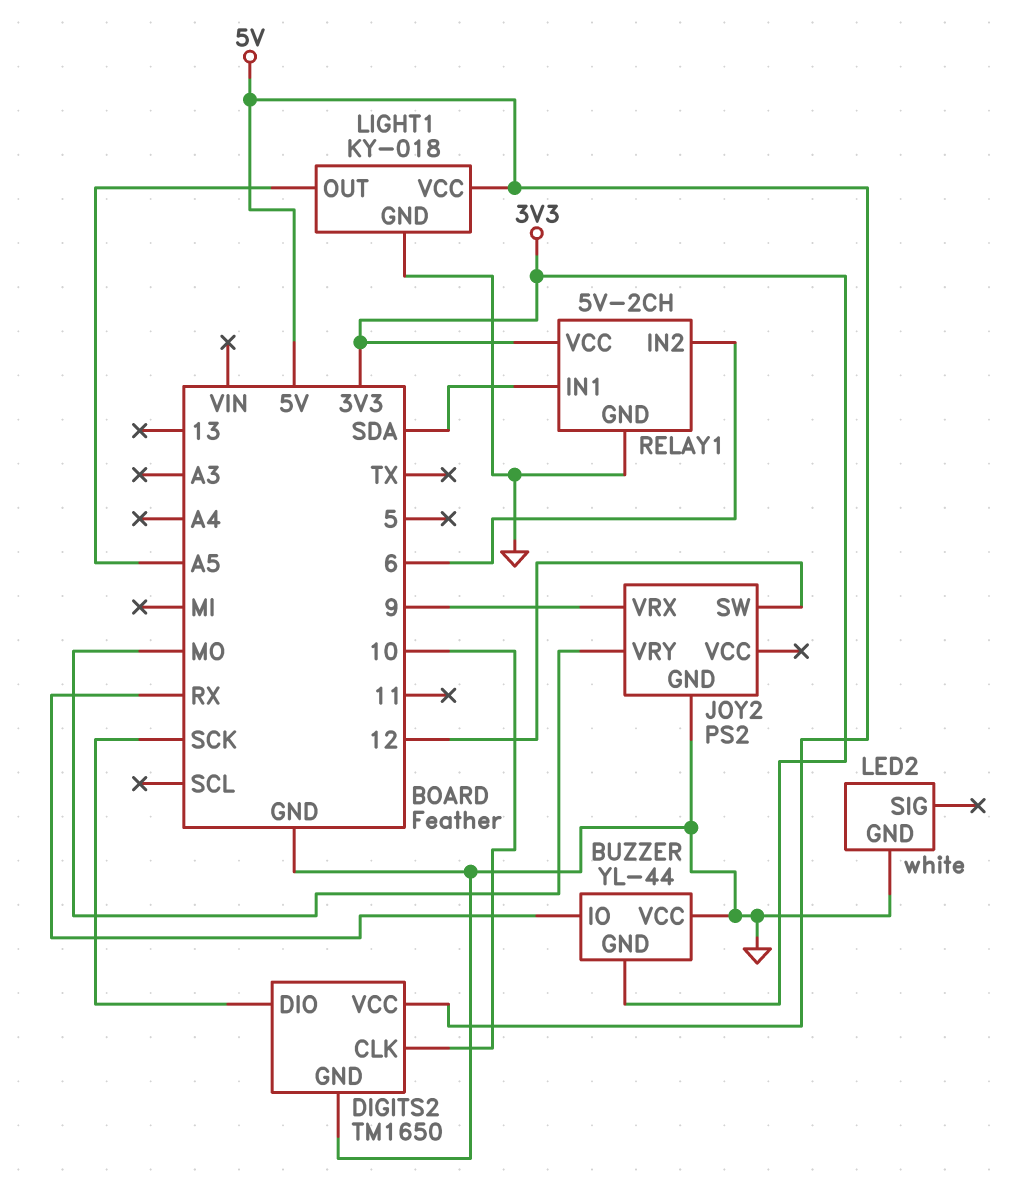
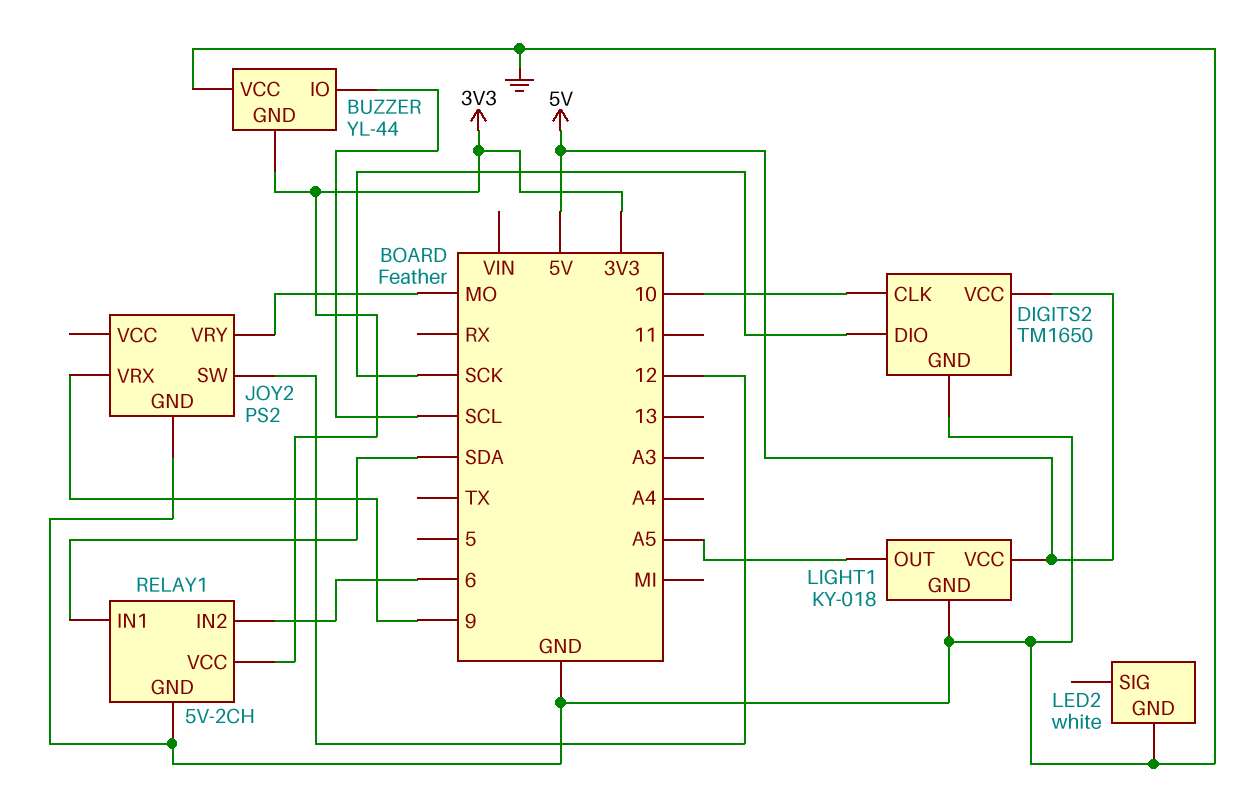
BUZZER pin IO: RX -> SCL

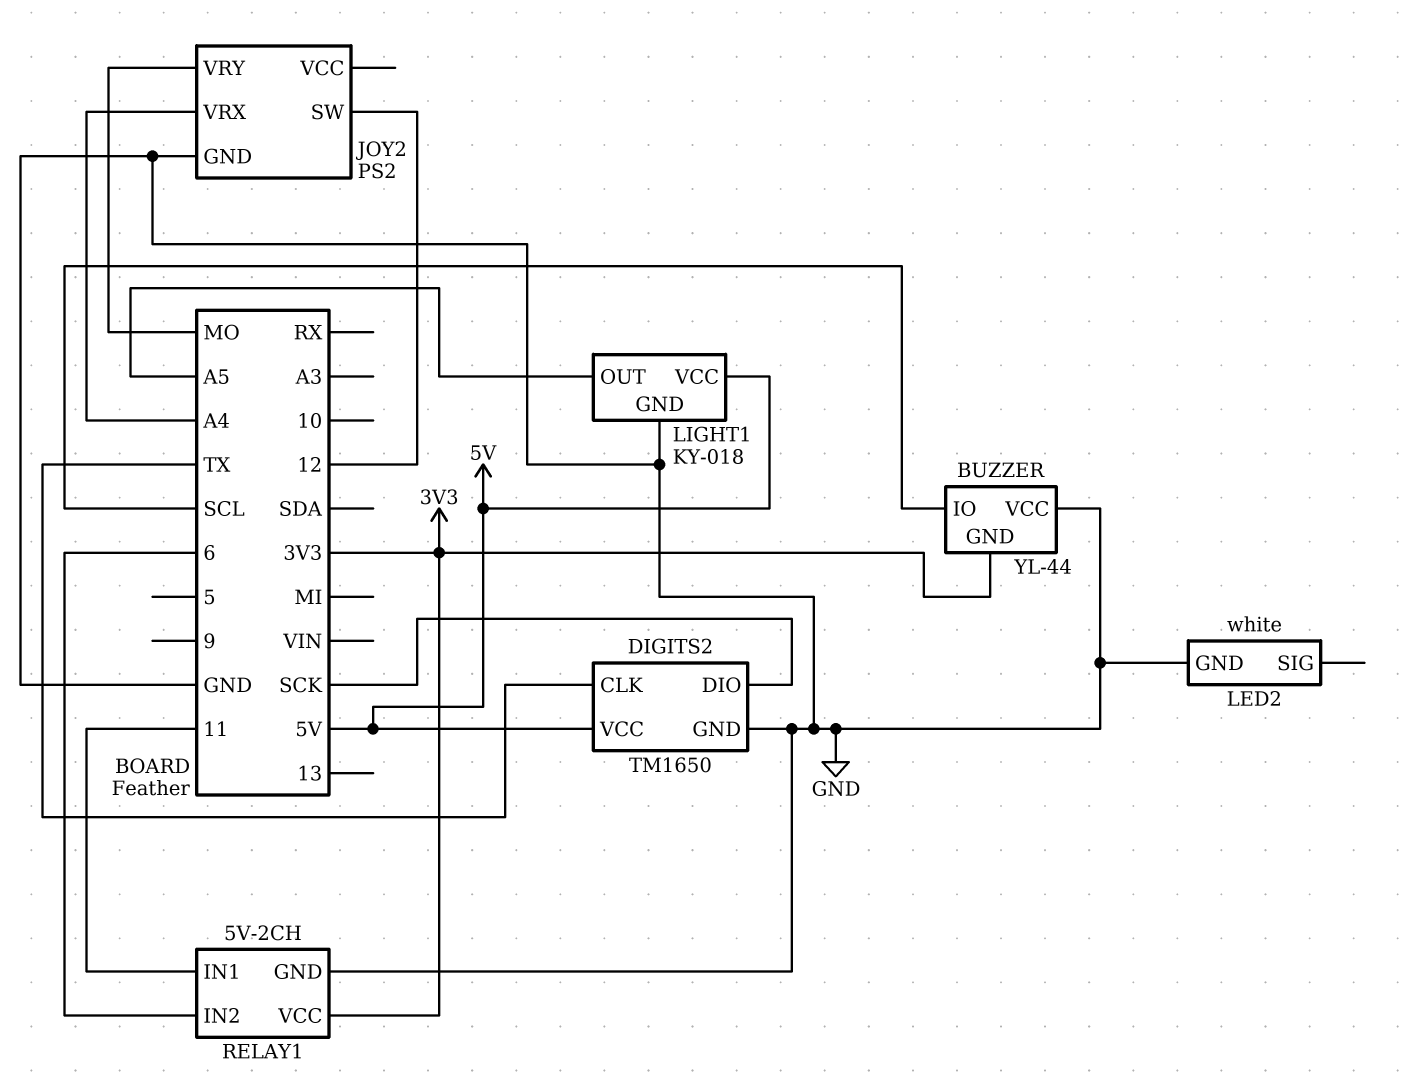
DIGITS2 pin CLK: 10 -> TX
JOY2 pin VRX: 9 -> A4
RELAY1 pin IN1: SDA -> 11

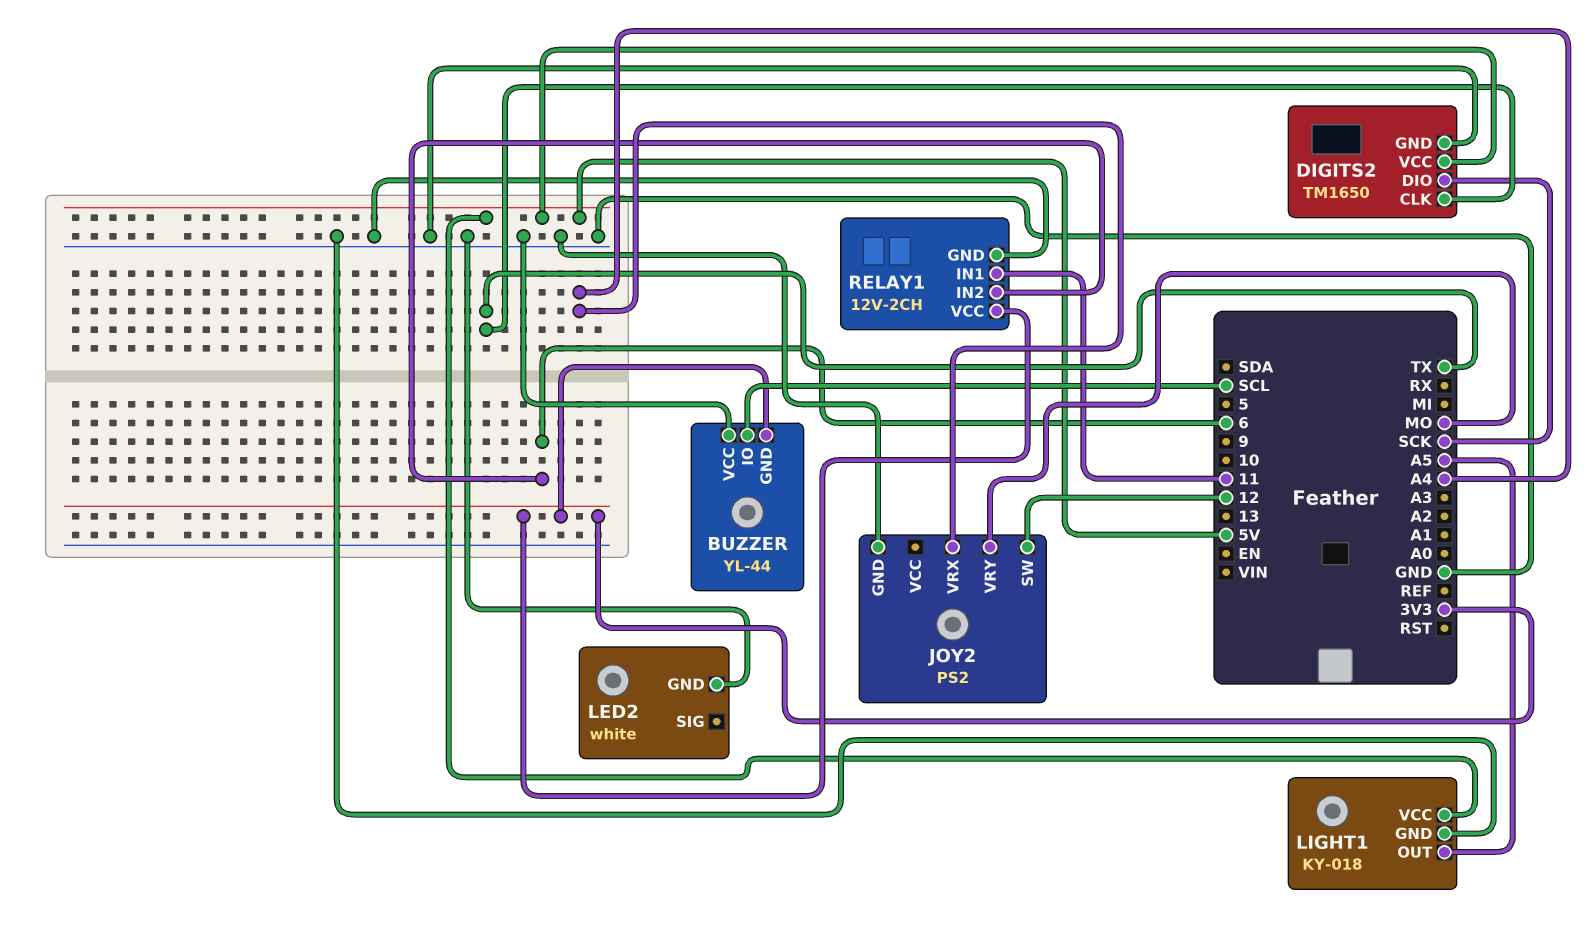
RELAY1: 5V-2CH -> 12V-2CH

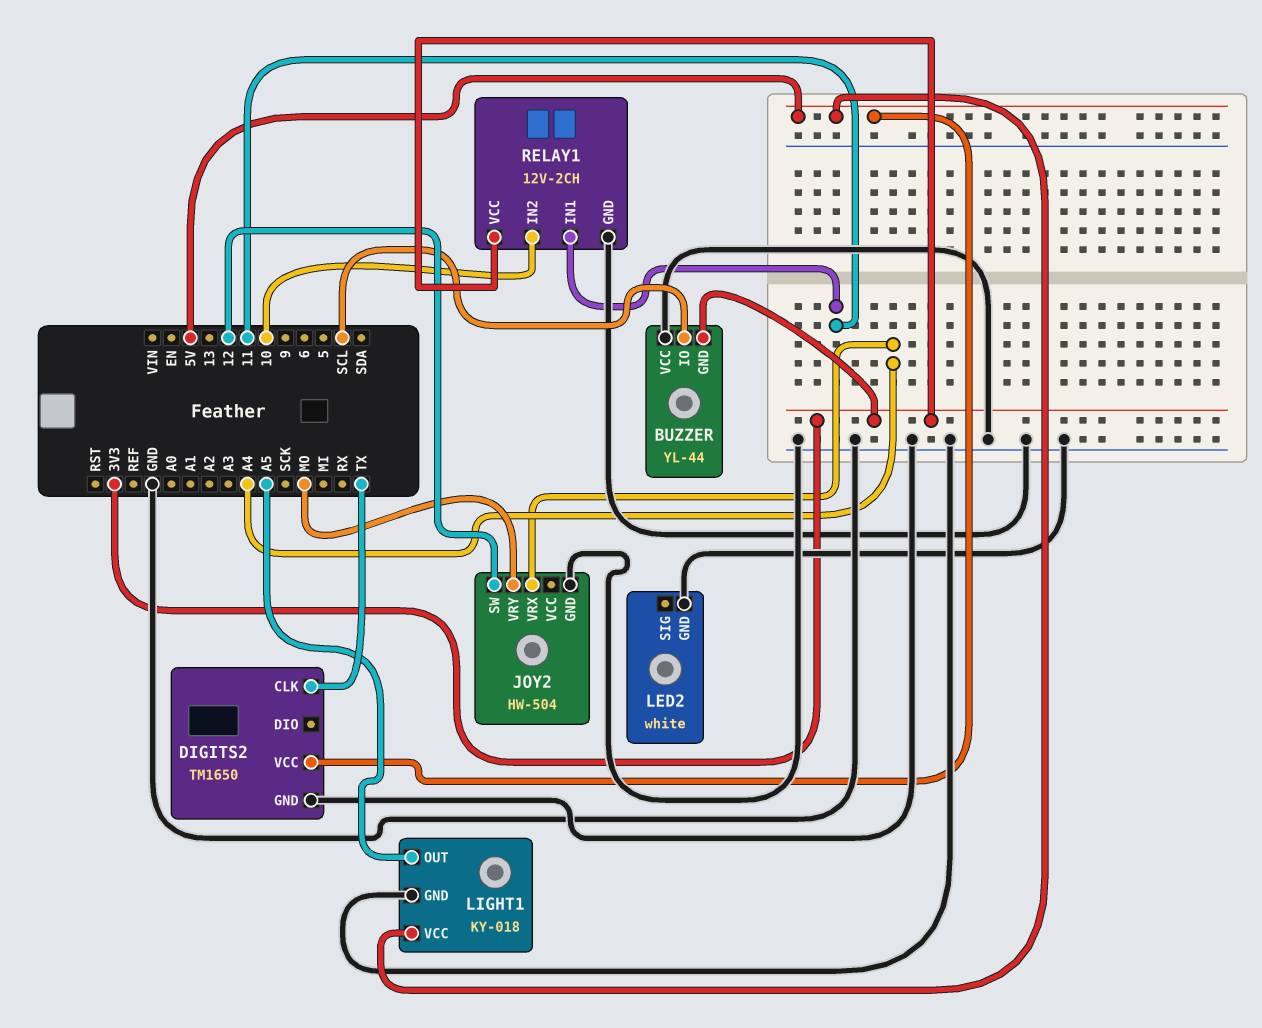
DIGITS2 pin DIO: SCK -> none
JOY2: PS2 -> HW-504
RELAY1 pin IN2: 6 -> 10

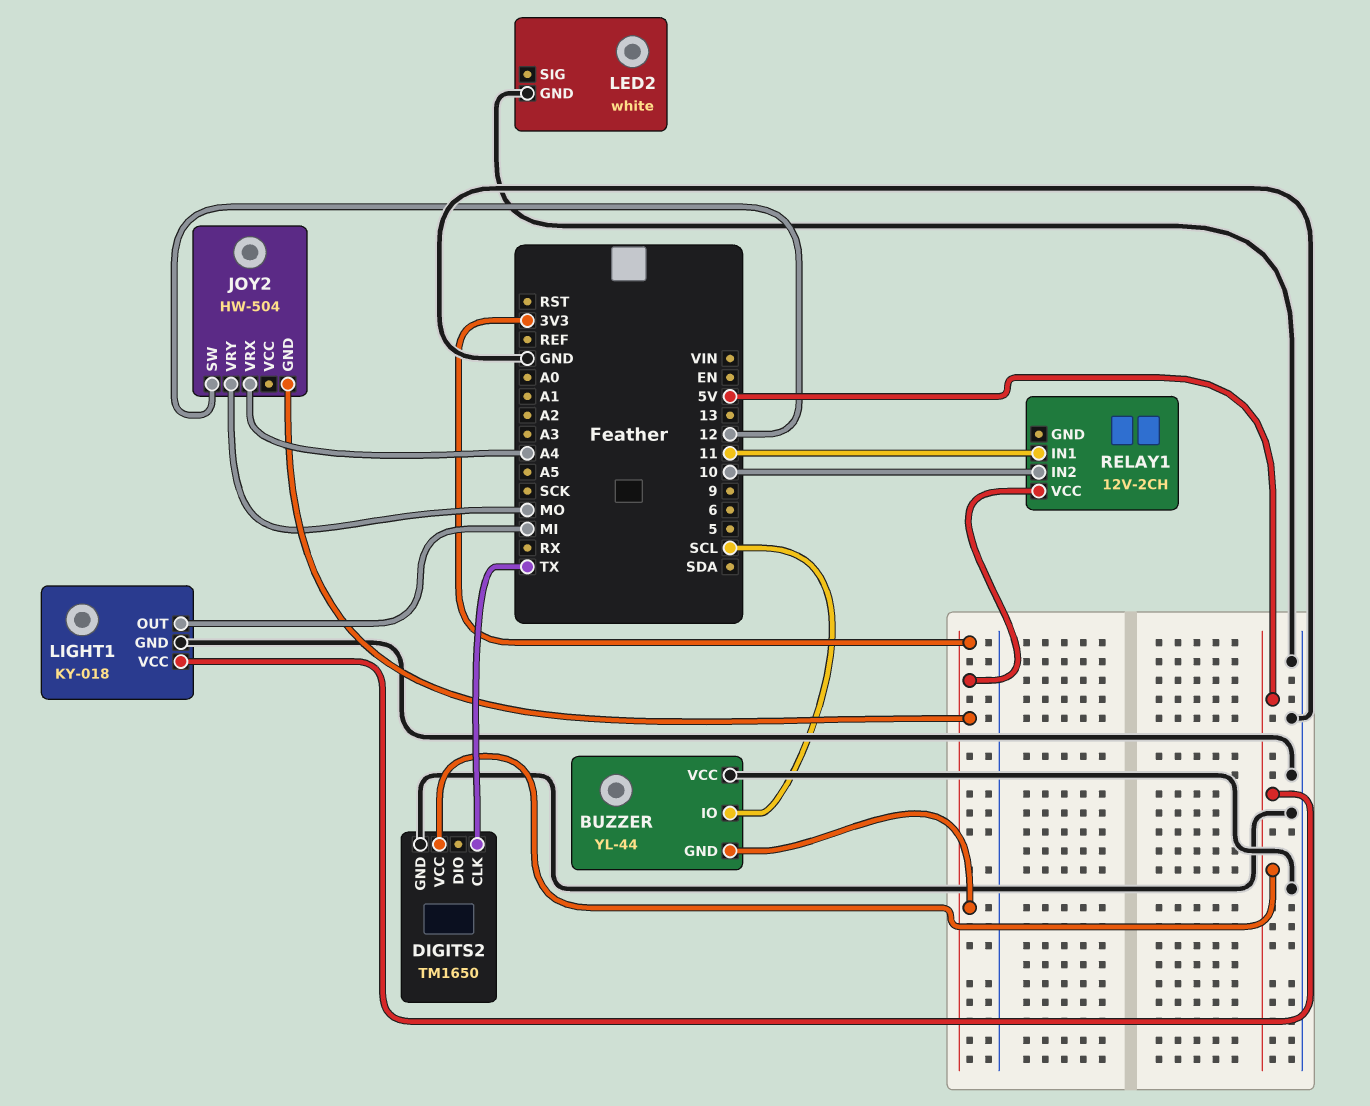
JOY2 pin GND: GND -> 3V3
LIGHT1 pin OUT: A5 -> MI
RELAY1 pin GND: GND -> none

